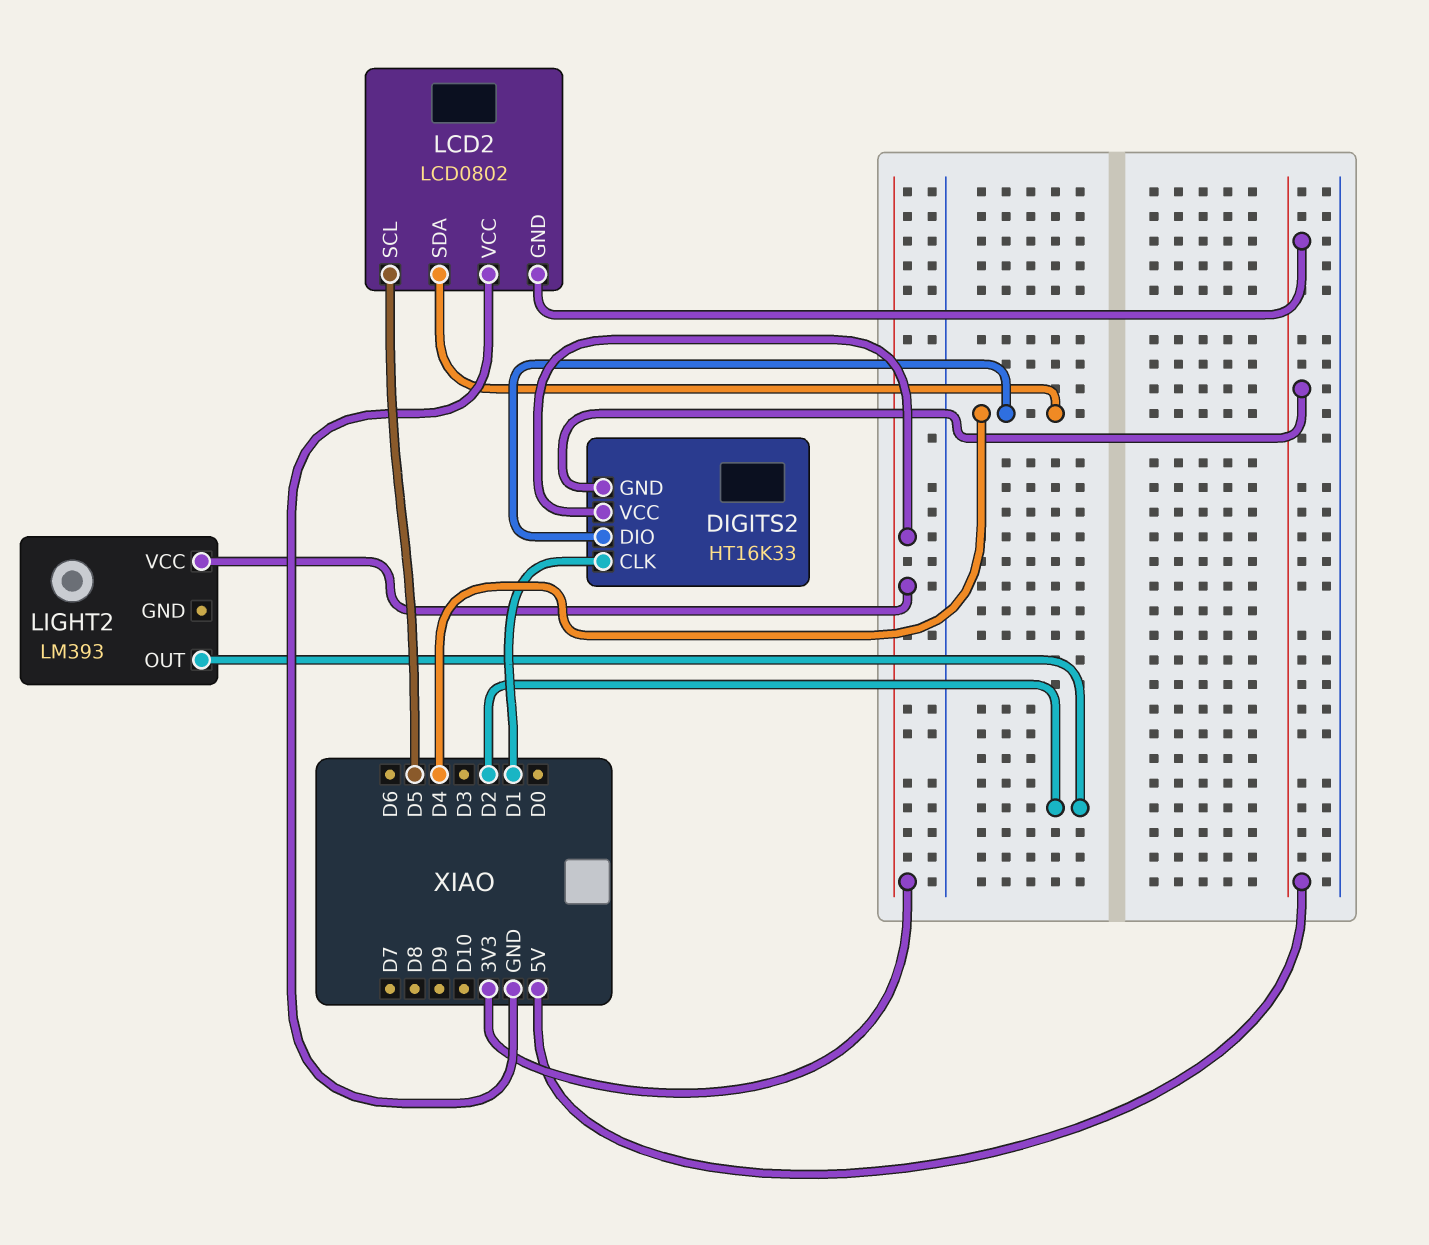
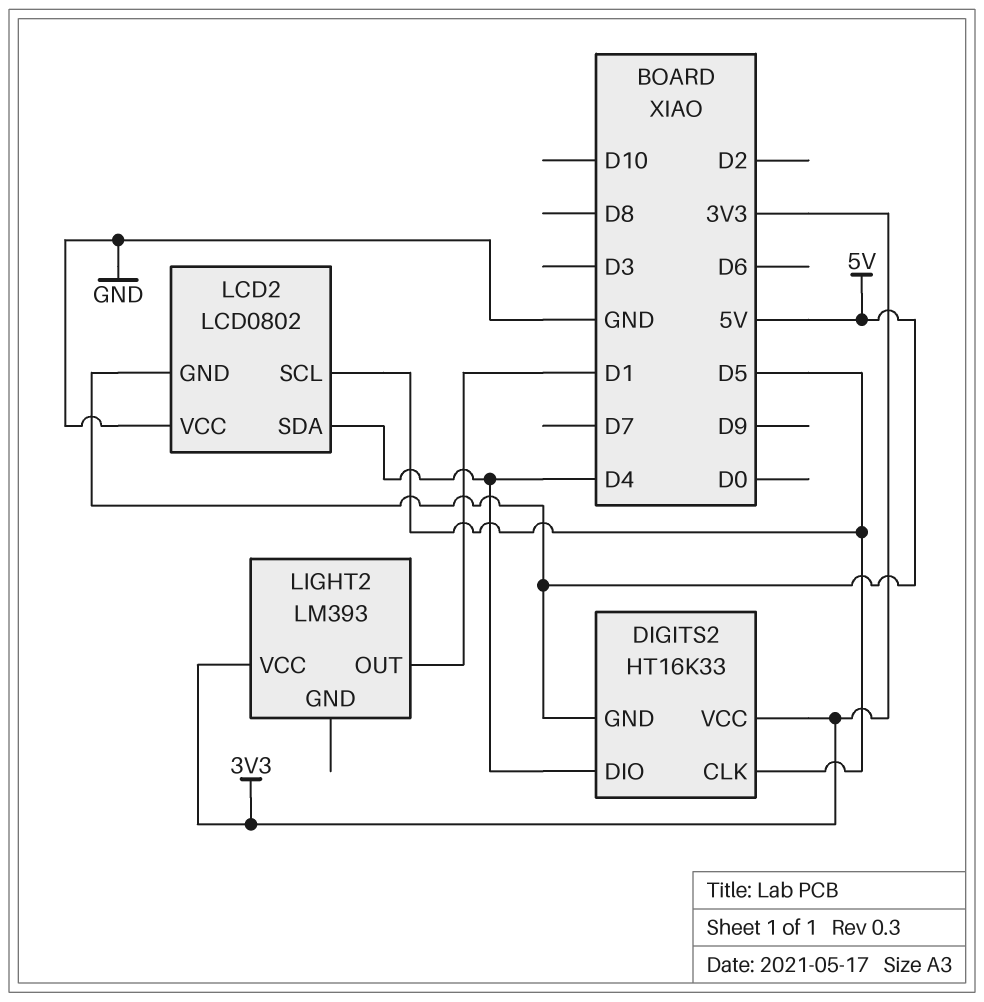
DIGITS2 pin CLK: D1 -> D5
LIGHT2 pin OUT: D2 -> D1

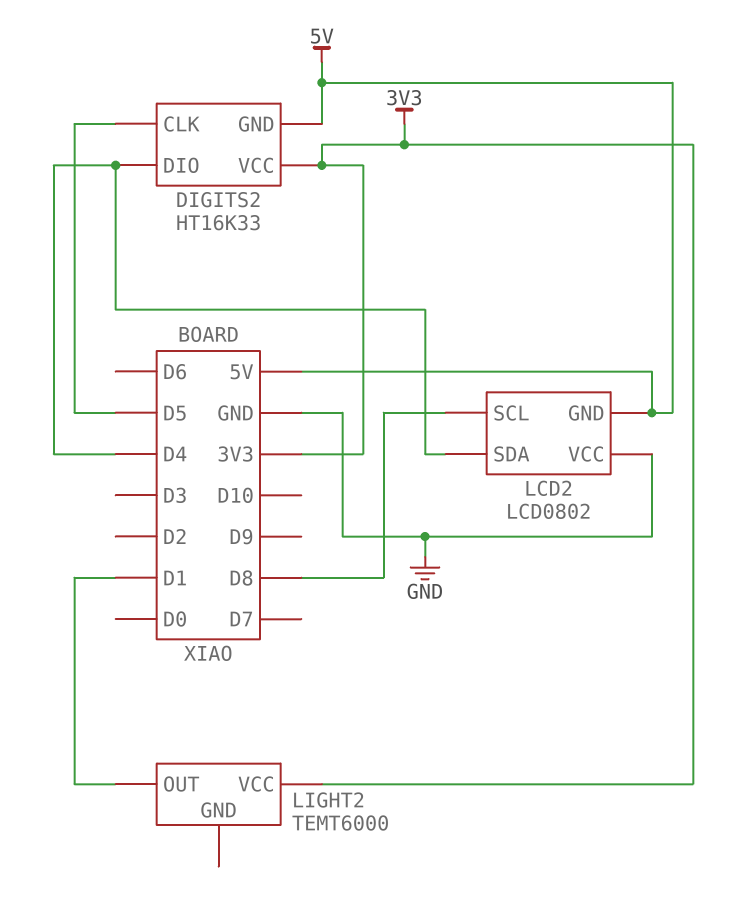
LCD2 pin SCL: D5 -> D8
LIGHT2: LM393 -> TEMT6000

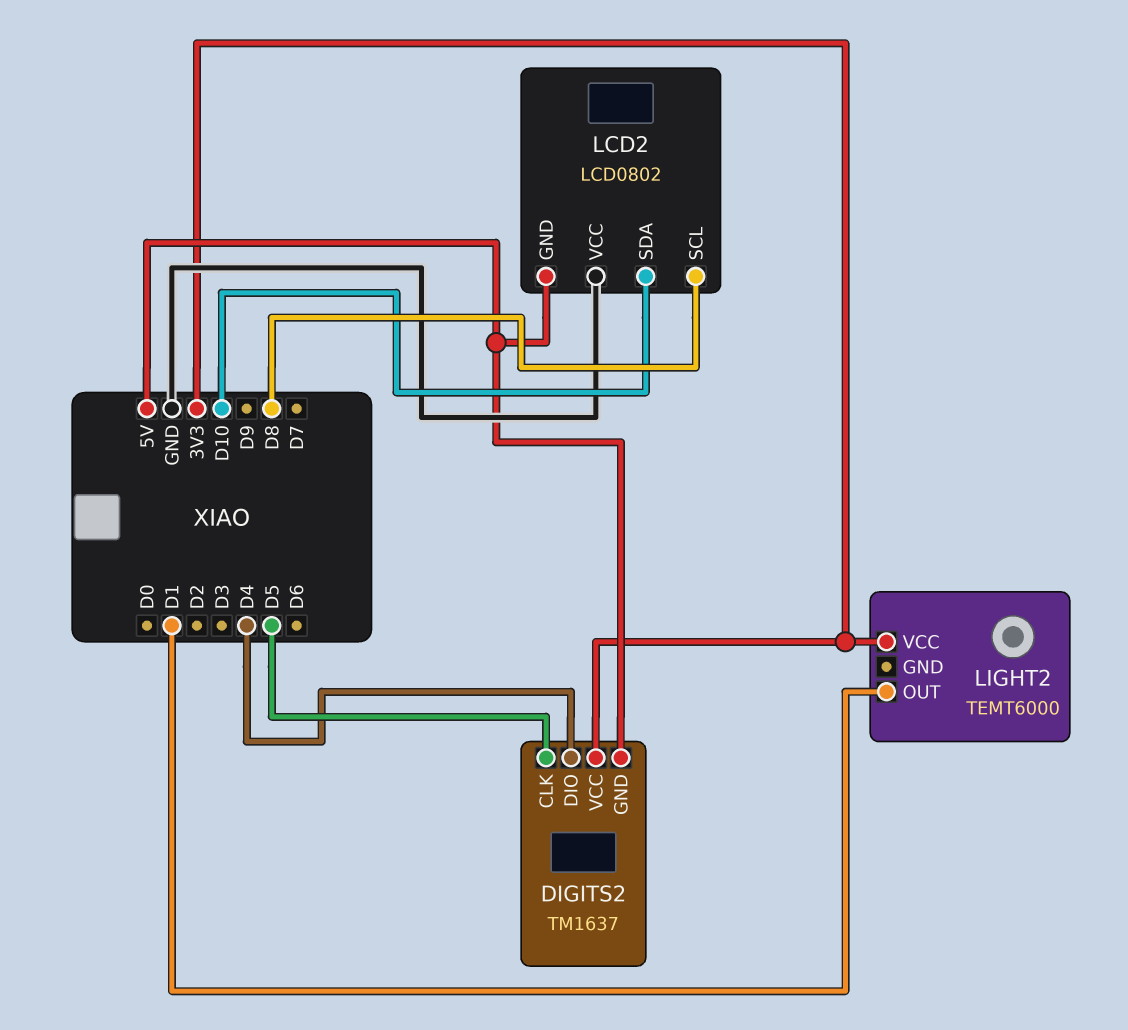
DIGITS2: HT16K33 -> TM1637
LCD2 pin SDA: D4 -> D10

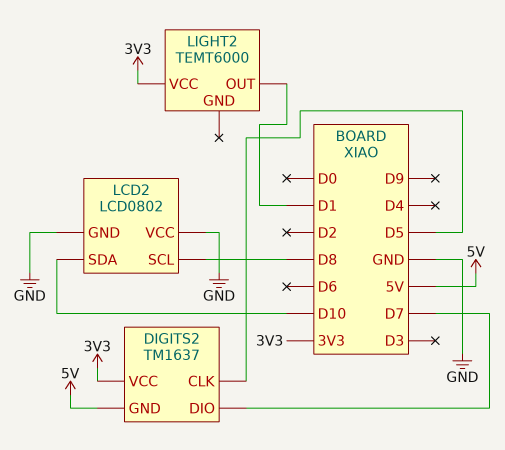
DIGITS2 pin DIO: D4 -> D7
LCD2 pin GND: 5V -> GND

